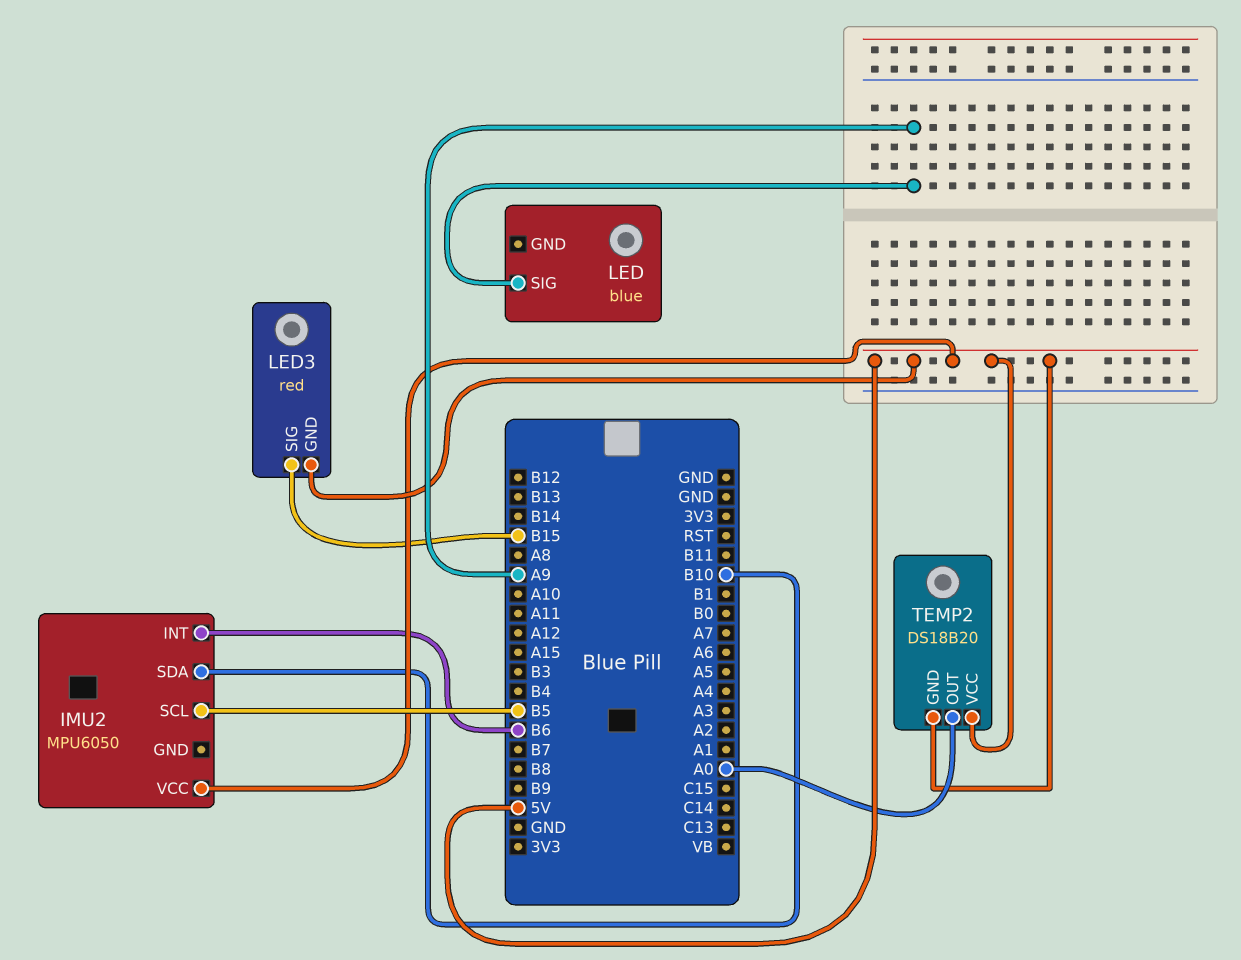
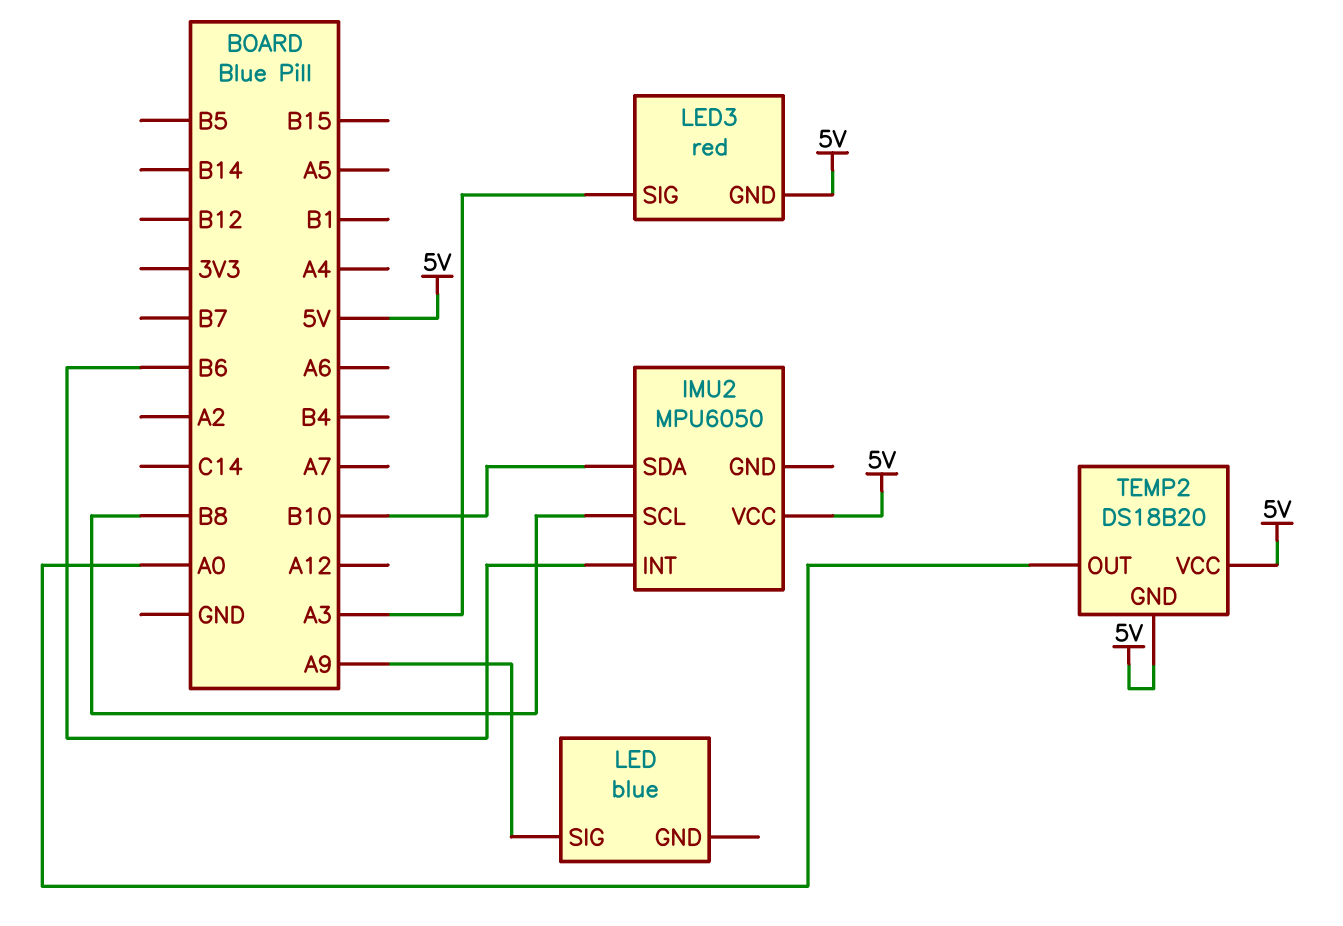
IMU2 pin SCL: B5 -> B8
LED3 pin SIG: B15 -> A3

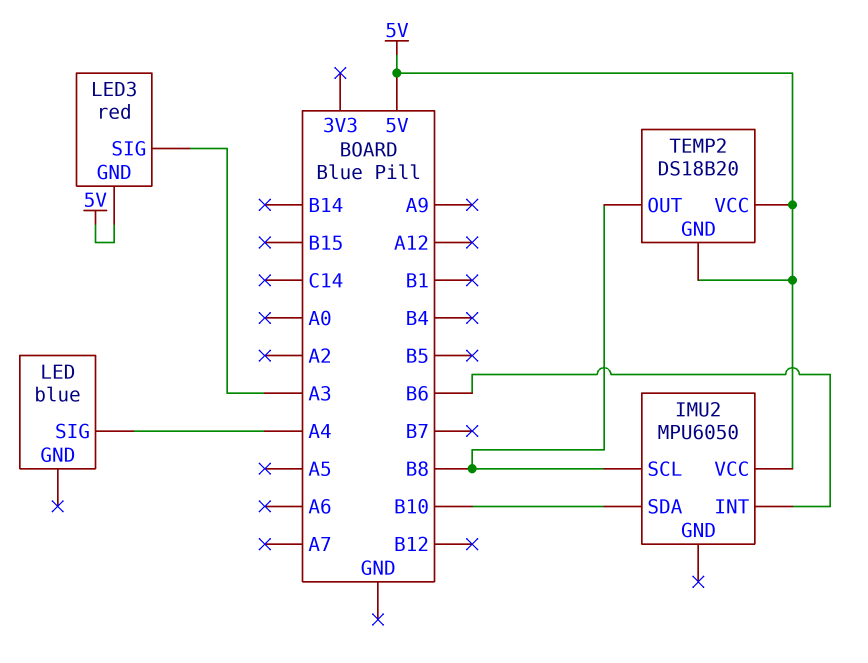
LED pin SIG: A9 -> A4
TEMP2 pin OUT: A0 -> B8

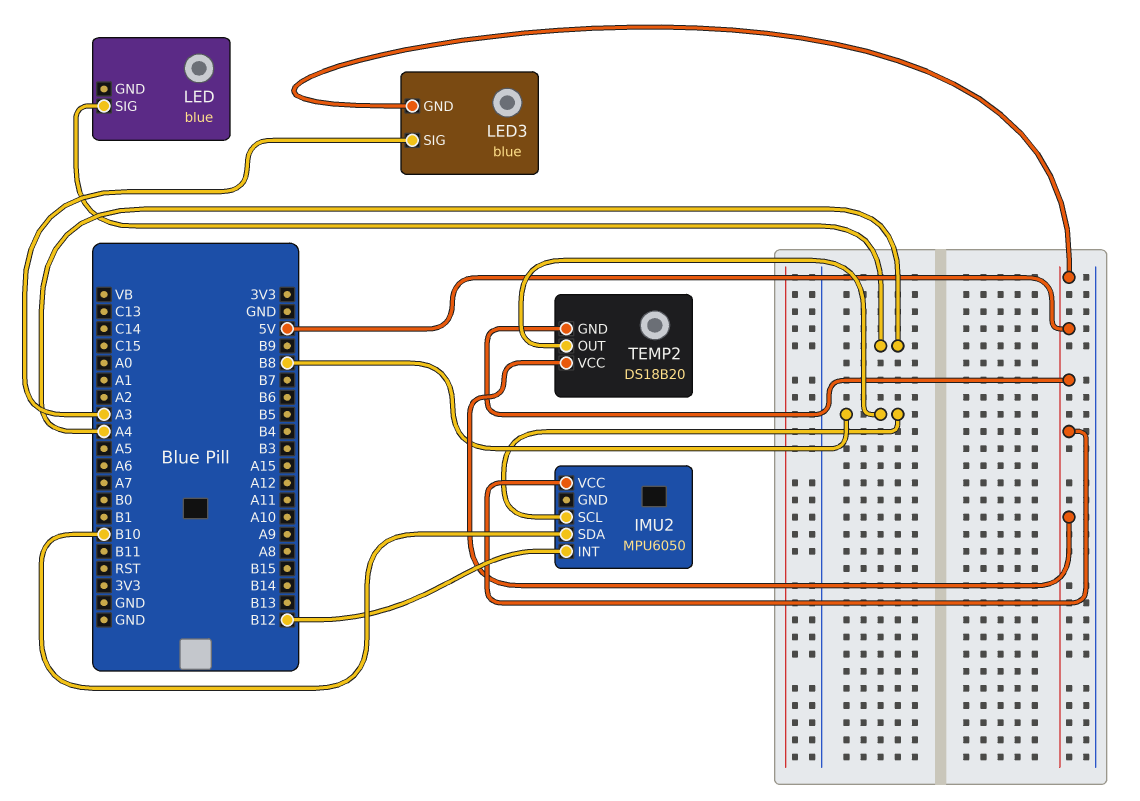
IMU2 pin INT: B6 -> B12
LED3: red -> blue

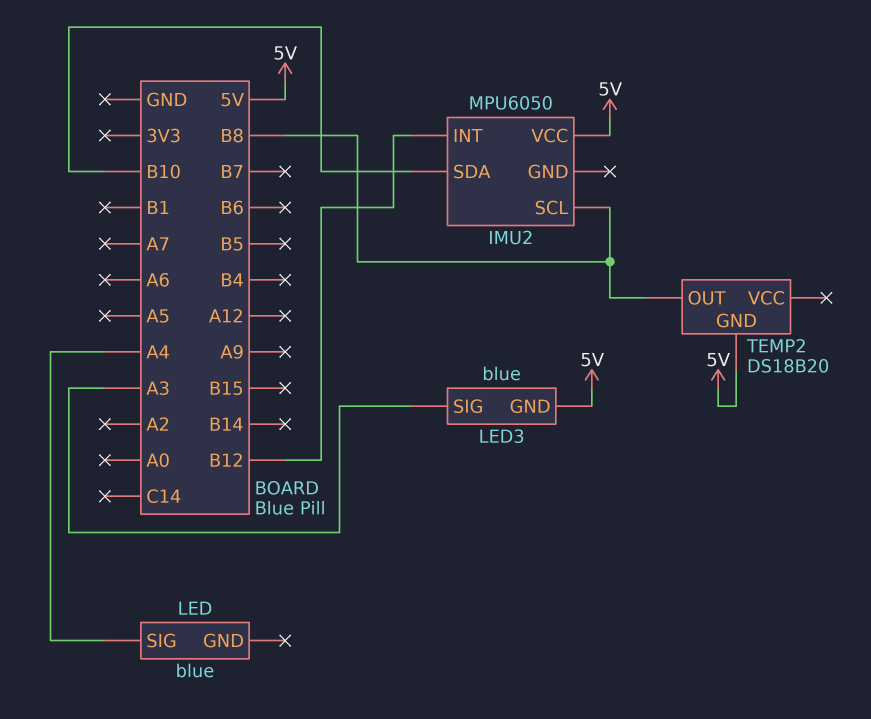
TEMP2 pin VCC: 5V -> none

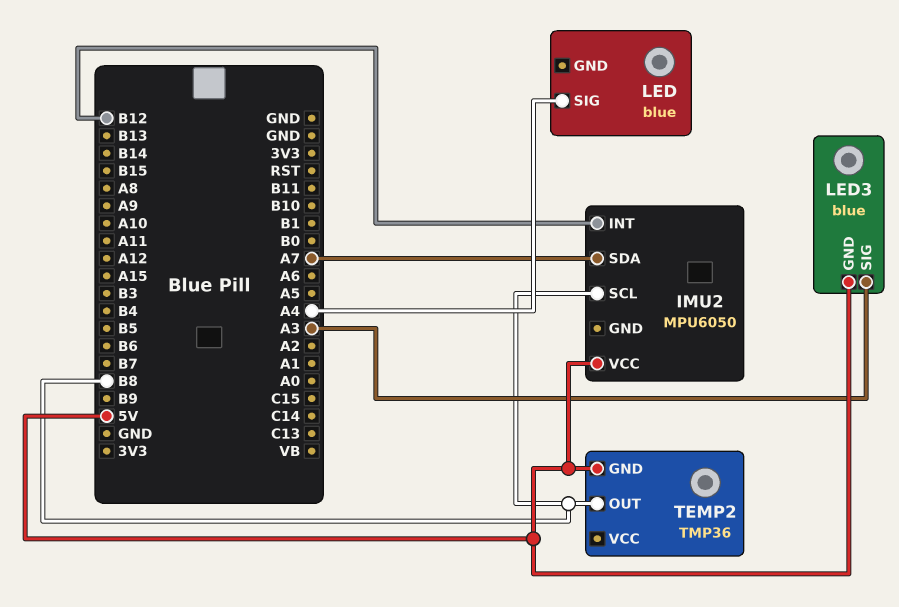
IMU2 pin SDA: B10 -> A7
TEMP2: DS18B20 -> TMP36

